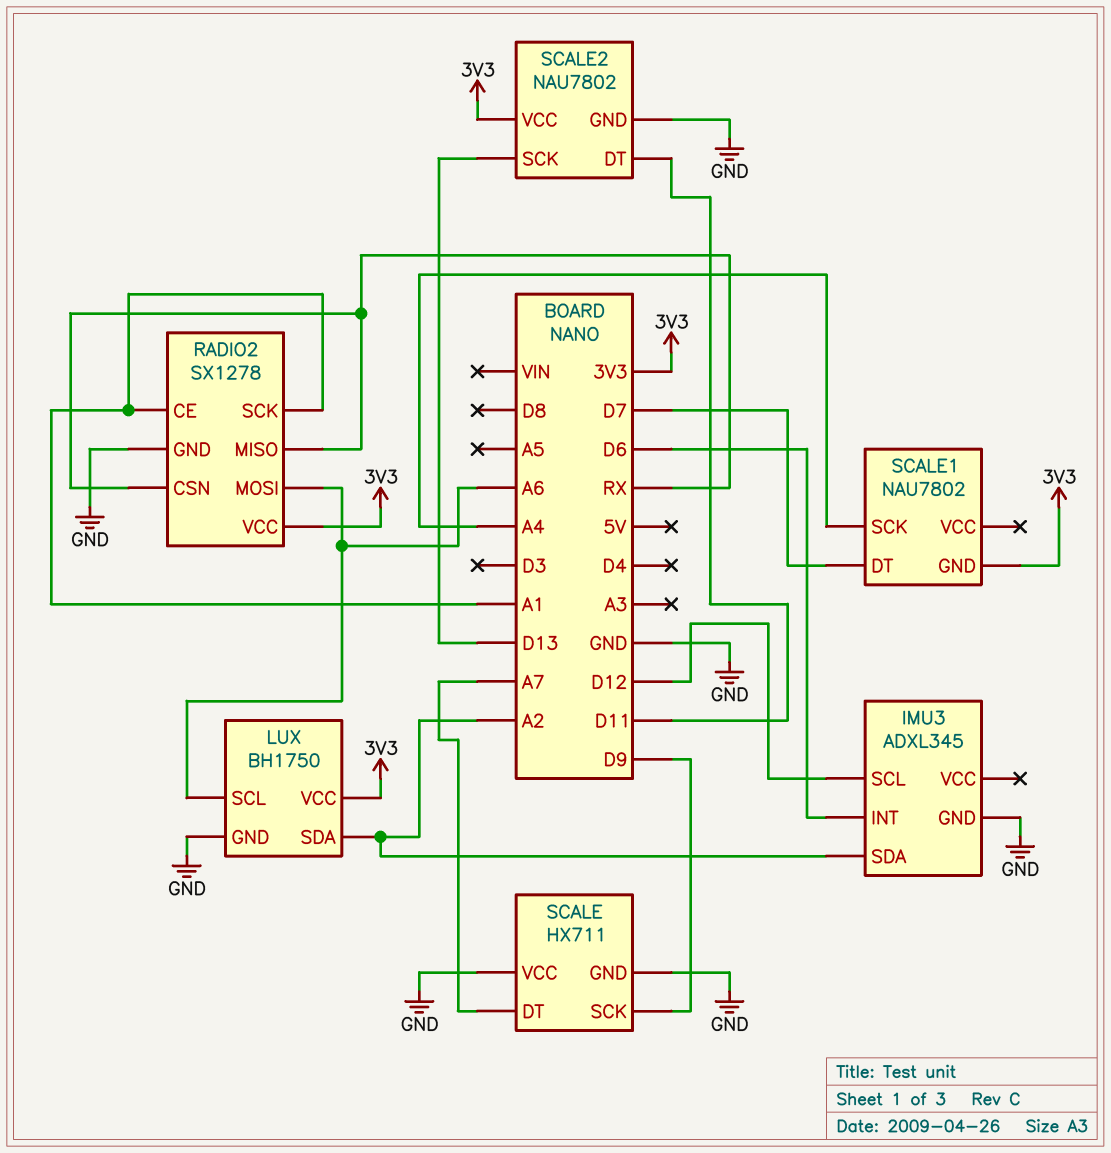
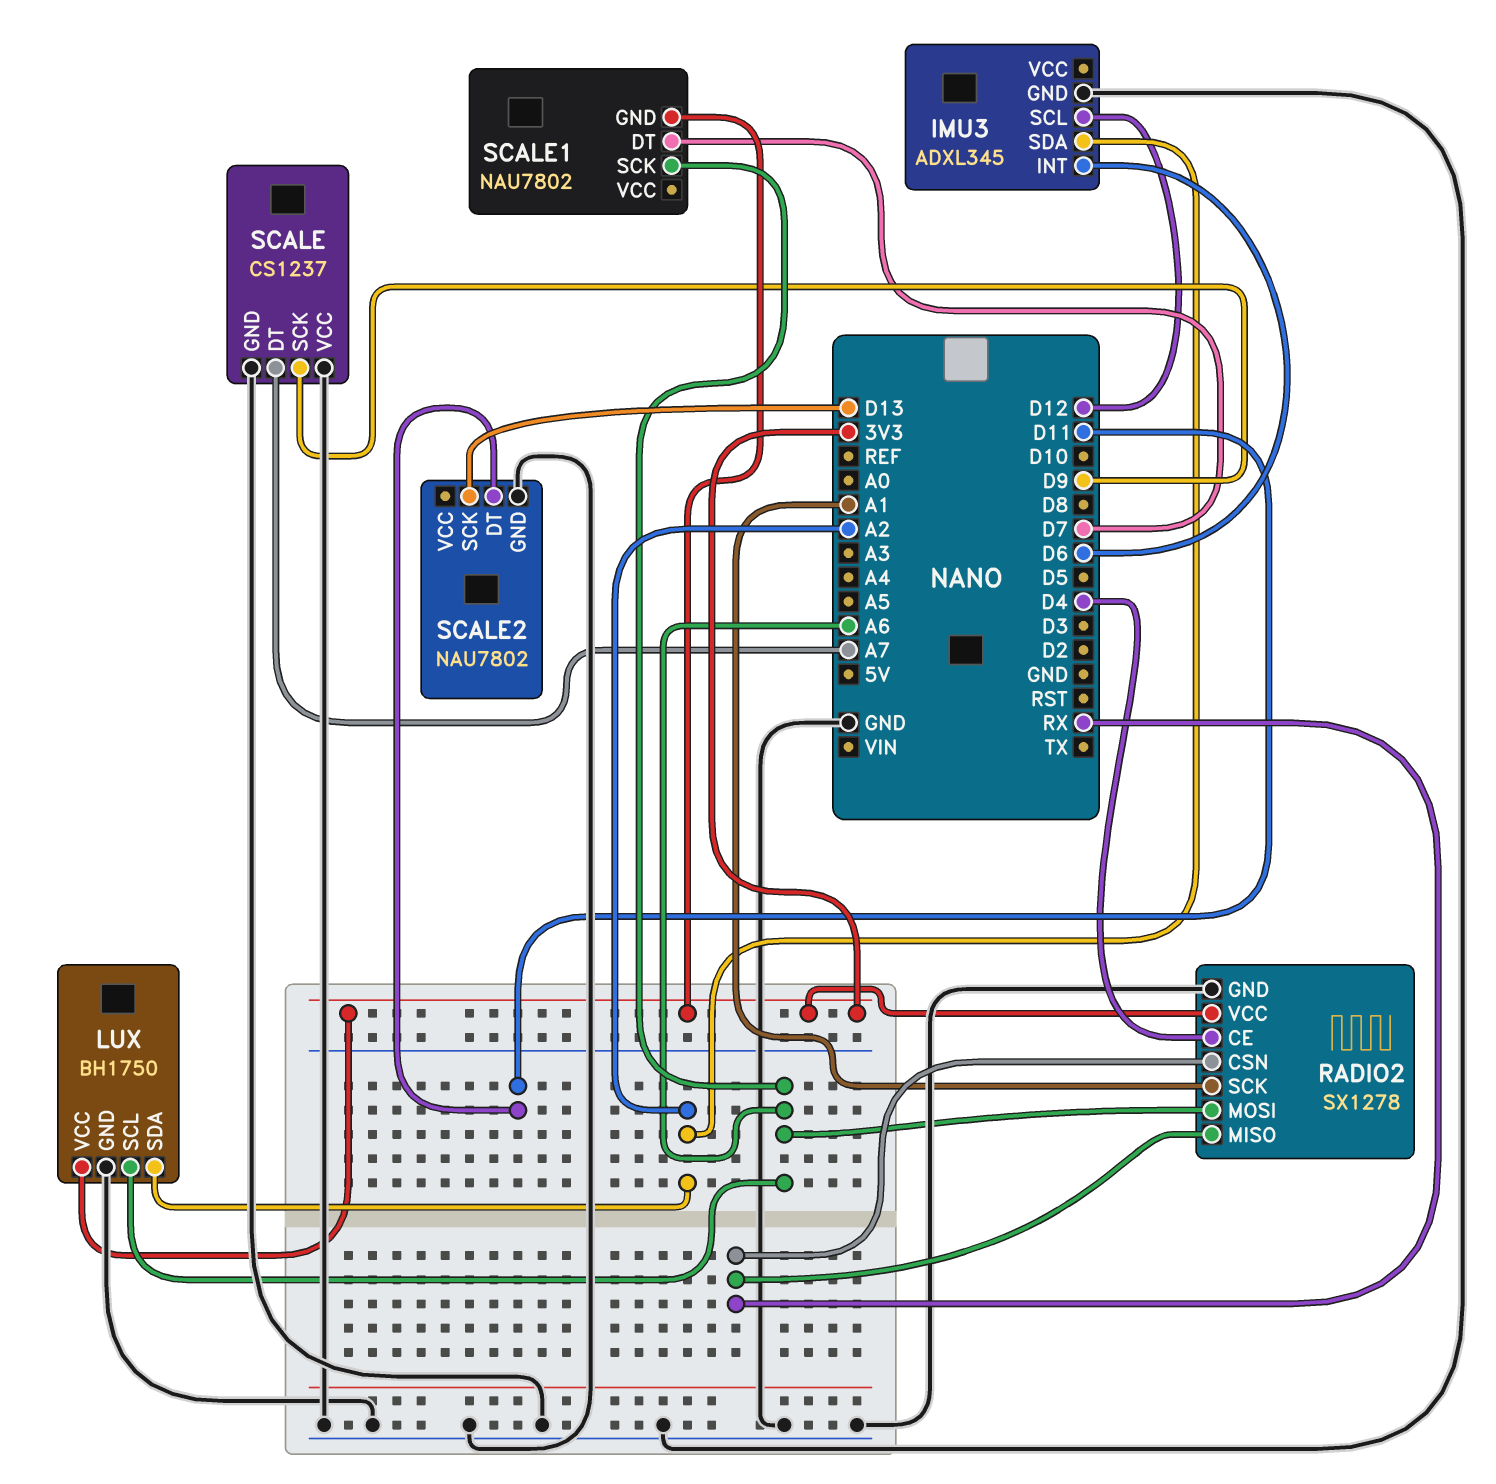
RADIO2 pin CE: A1 -> D4
SCALE: HX711 -> CS1237
SCALE1 pin SCK: A4 -> A6
SCALE2 pin VCC: 3V3 -> none

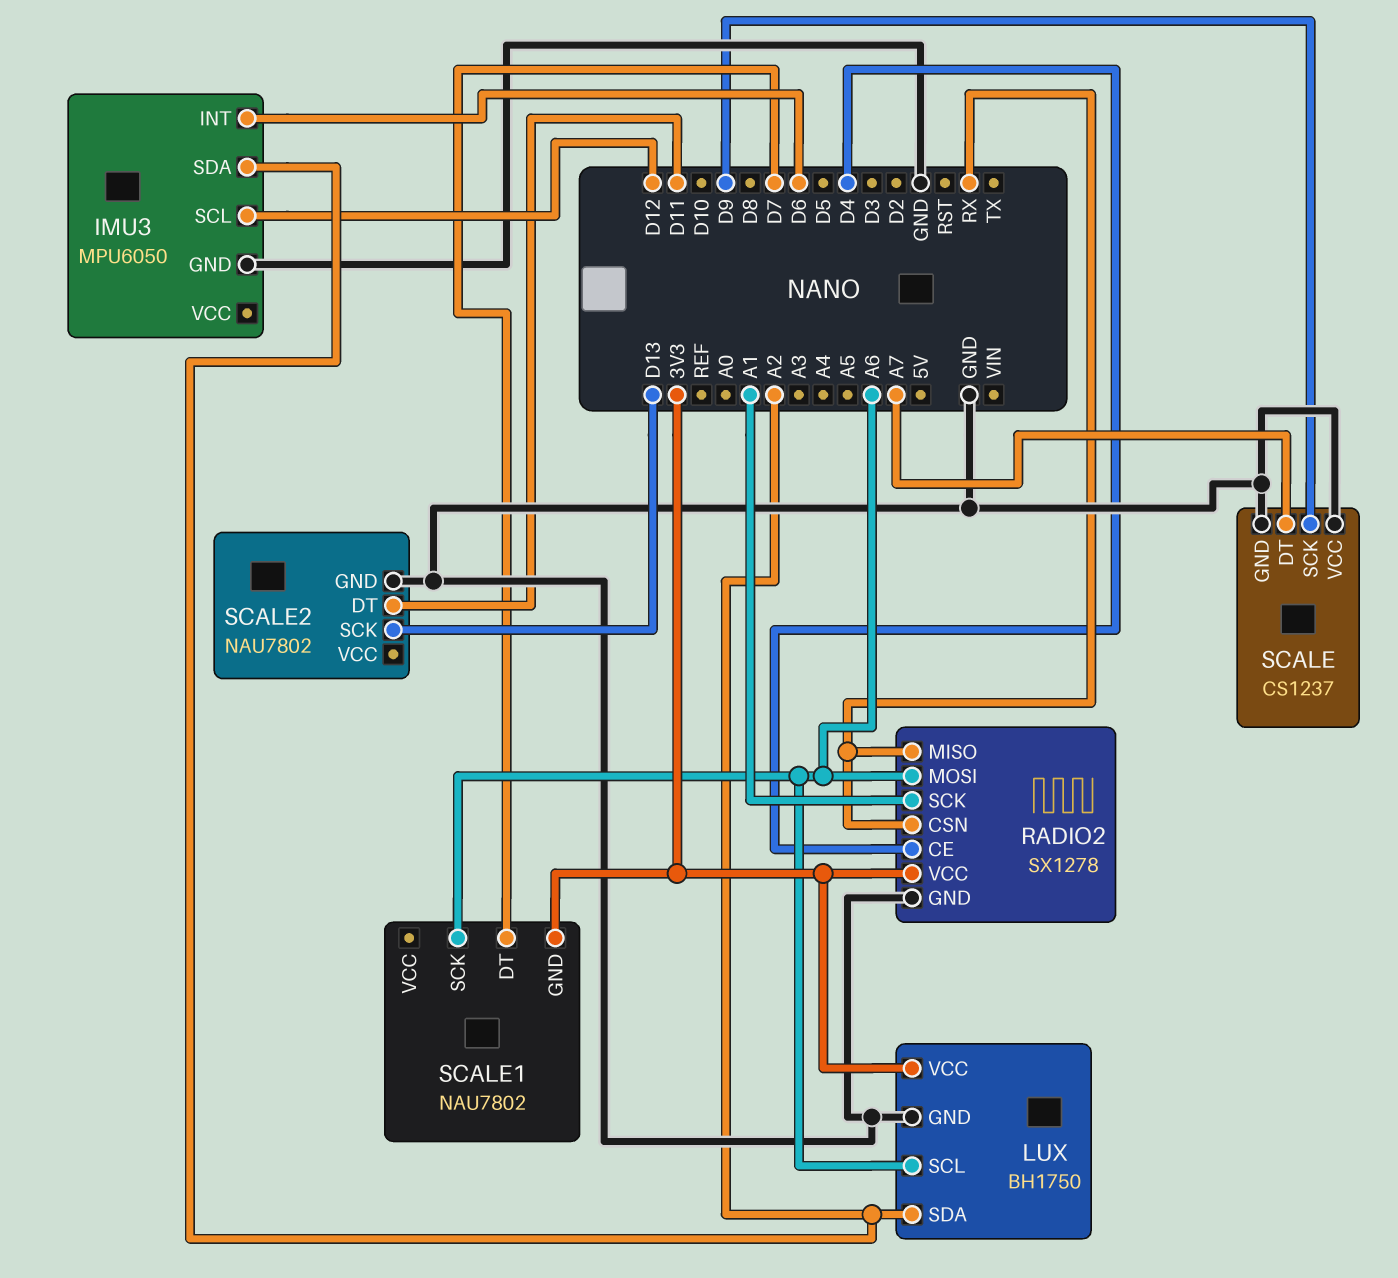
IMU3: ADXL345 -> MPU6050

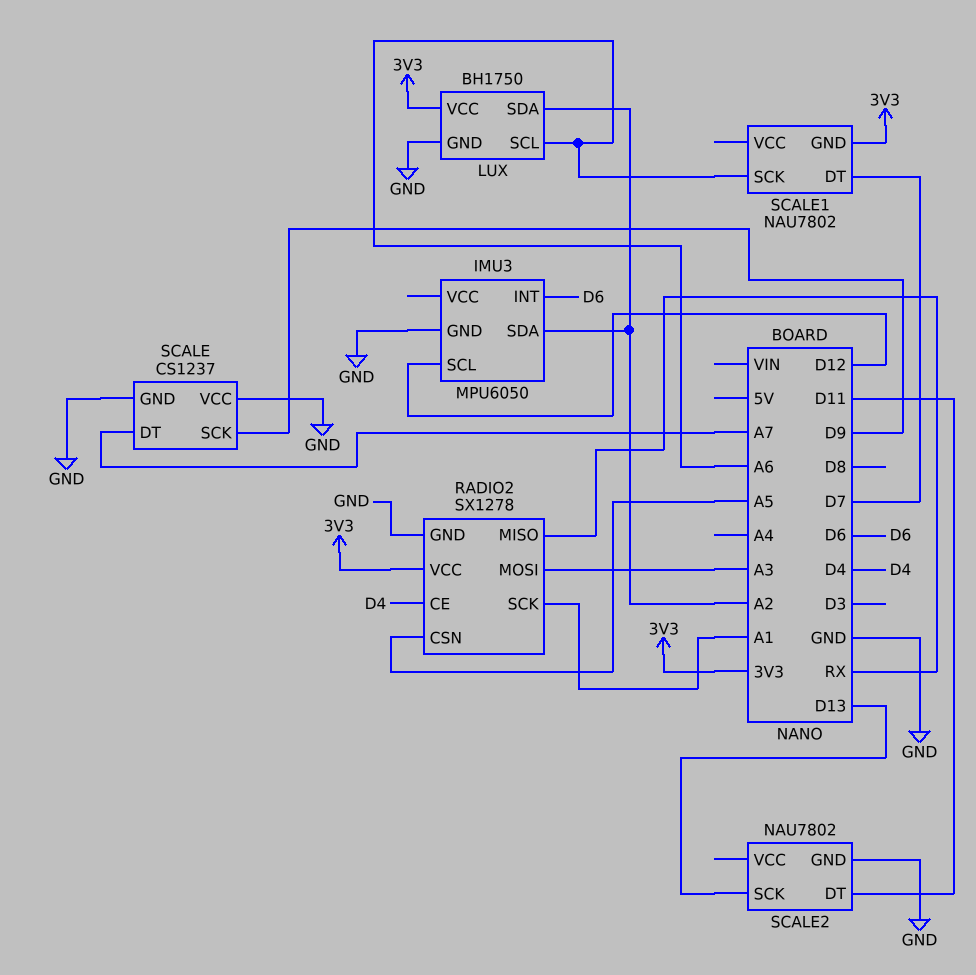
RADIO2 pin CSN: RX -> A5
RADIO2 pin MOSI: A6 -> A3

